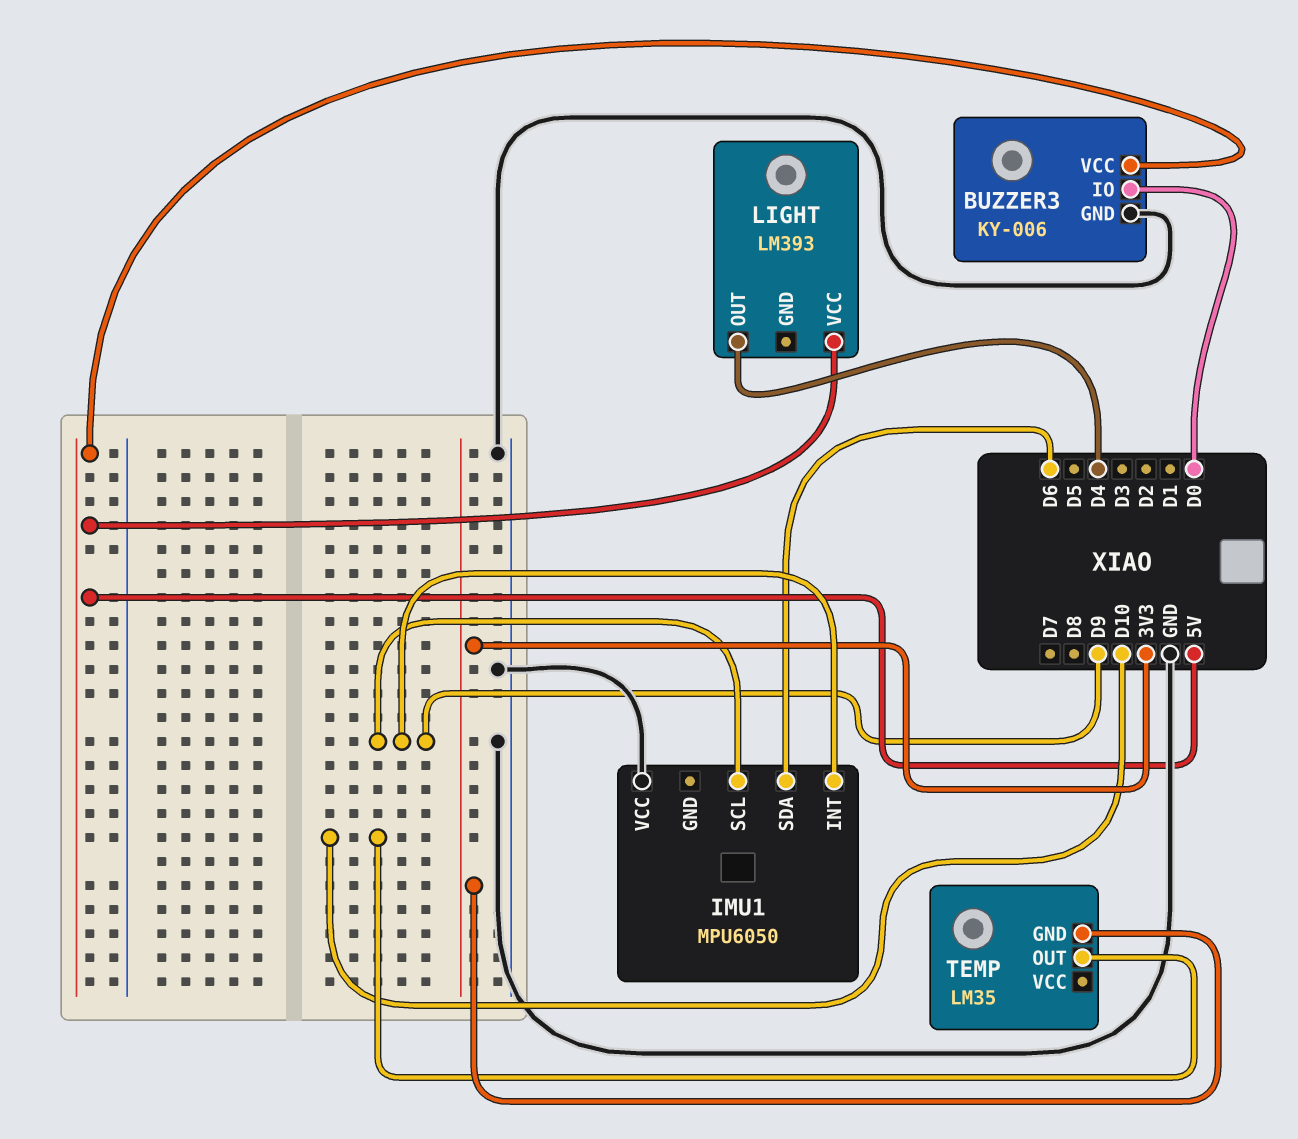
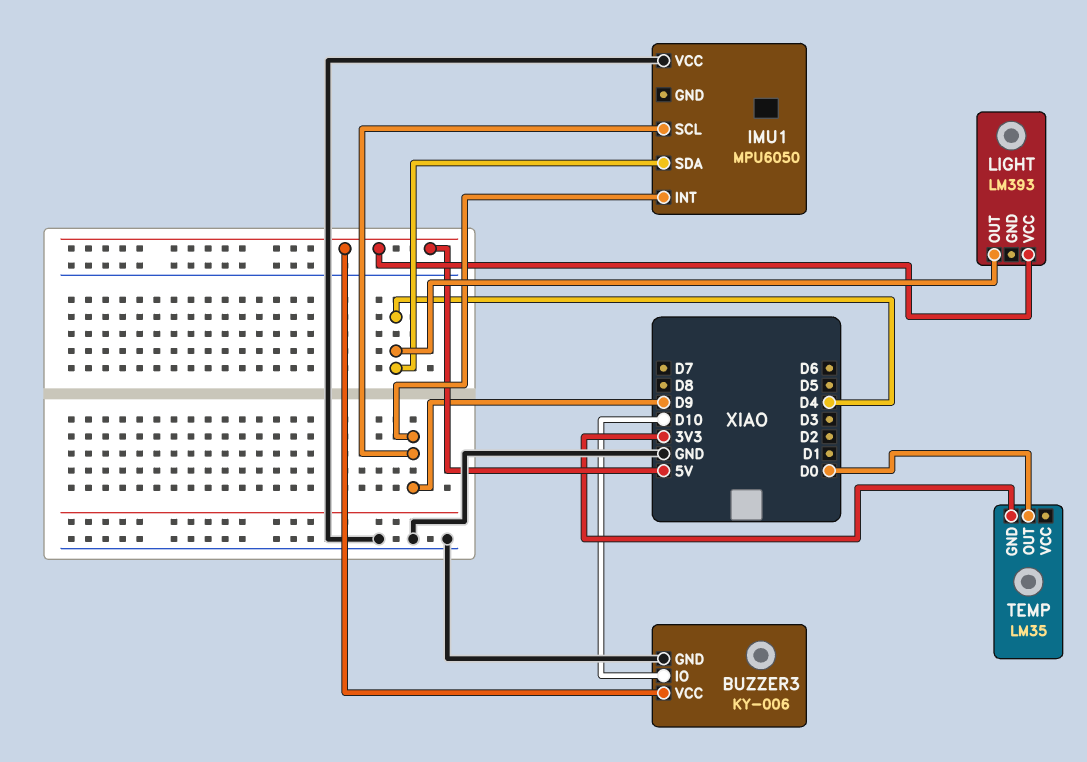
BUZZER3 pin IO: D0 -> D10
IMU1 pin SDA: D6 -> D4
TEMP pin OUT: D10 -> D0

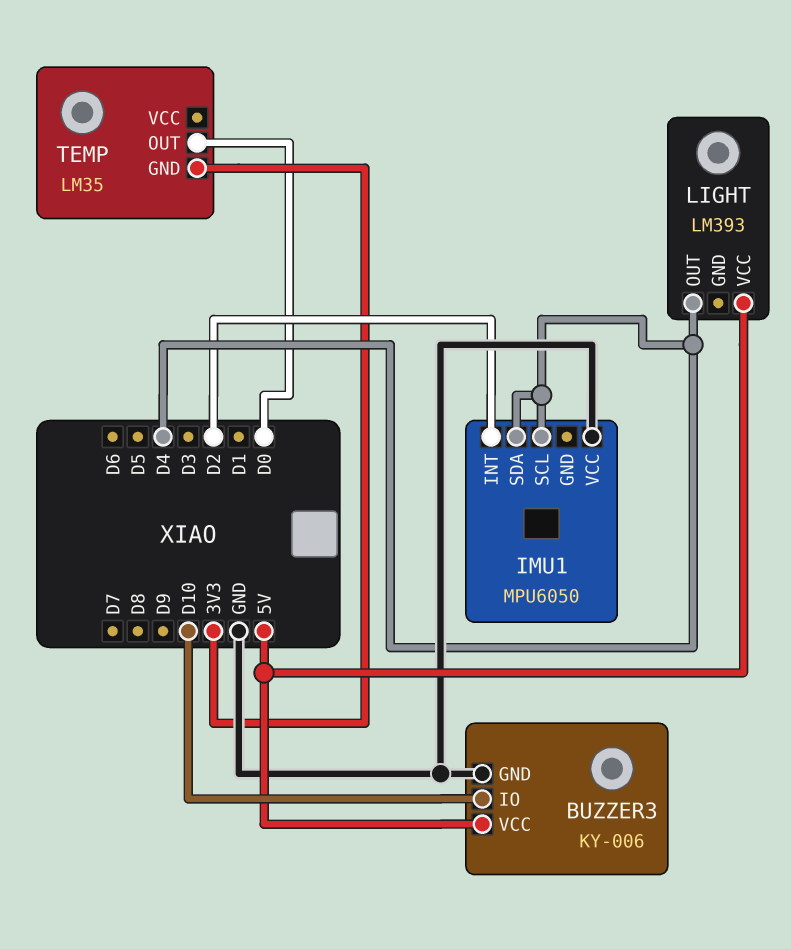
IMU1 pin INT: D9 -> D2
IMU1 pin SCL: D9 -> D4

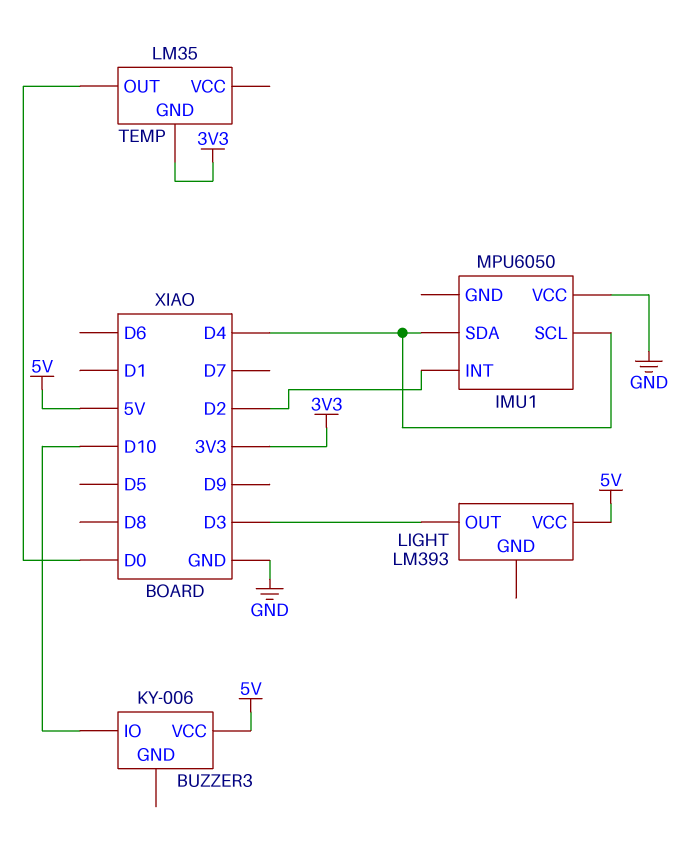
BUZZER3 pin GND: GND -> none
LIGHT pin OUT: D4 -> D3

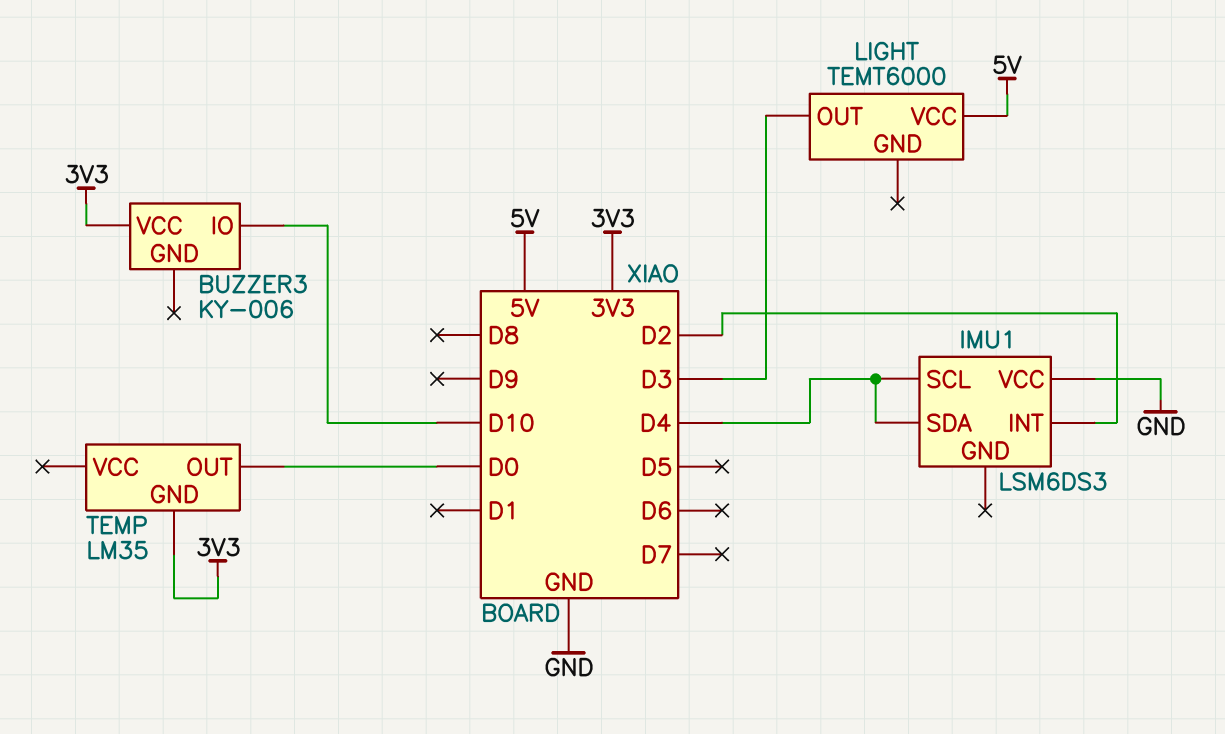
BUZZER3 pin VCC: 5V -> 3V3
IMU1: MPU6050 -> LSM6DS3
LIGHT: LM393 -> TEMT6000

